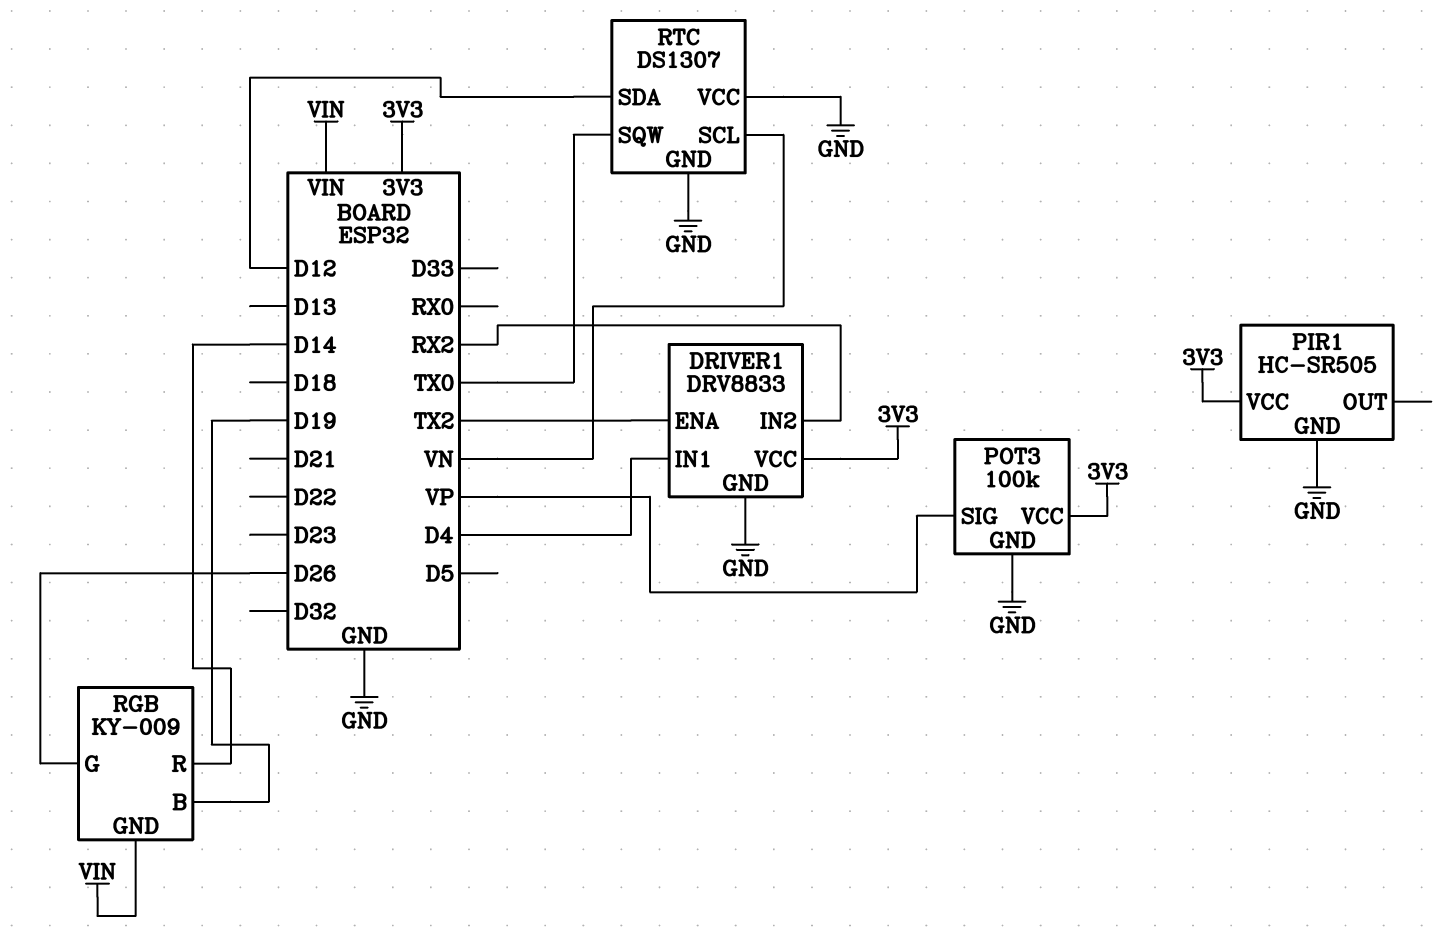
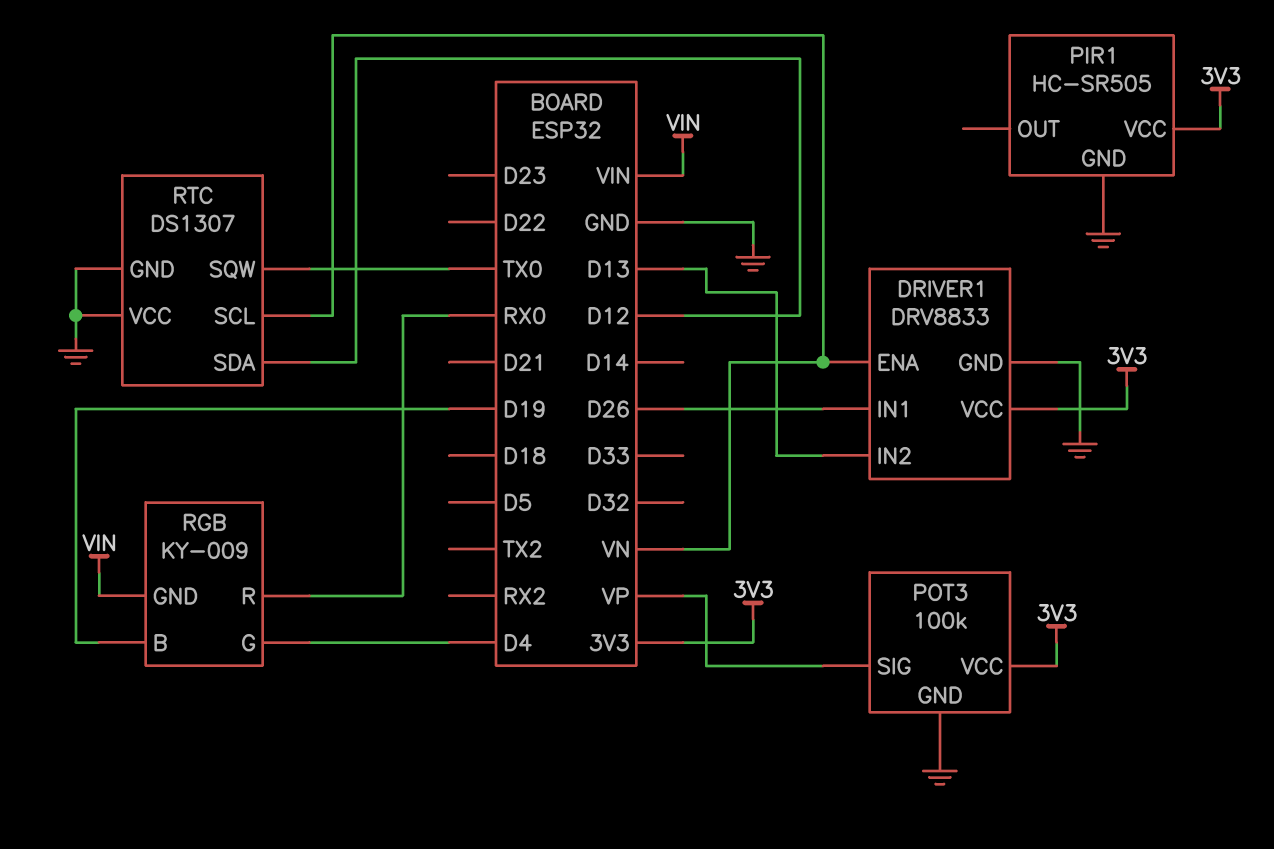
DRIVER1 pin ENA: TX2 -> VN
DRIVER1 pin IN1: D4 -> D26
DRIVER1 pin IN2: RX2 -> D13
RGB pin G: D26 -> D4
RGB pin R: D14 -> RX0

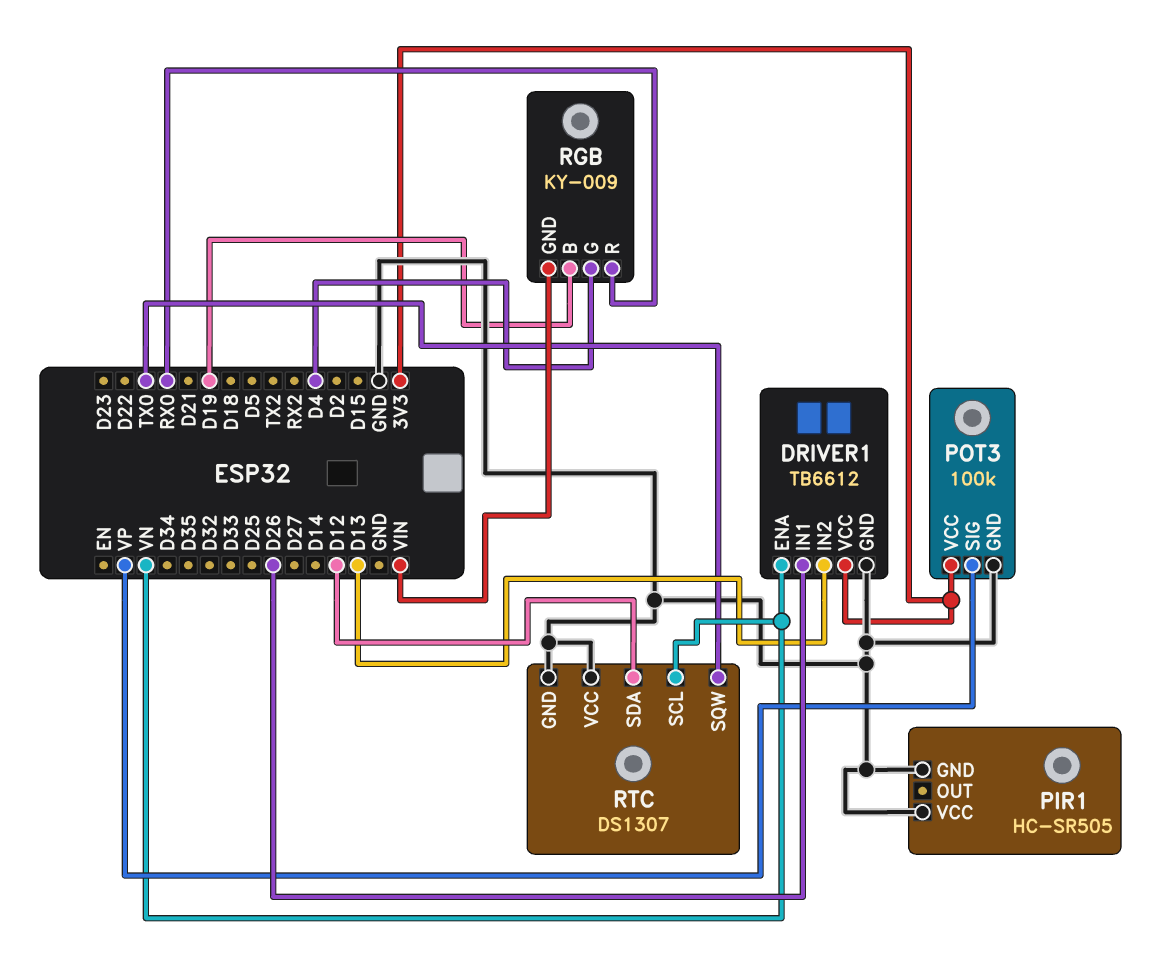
DRIVER1: DRV8833 -> TB6612
PIR1 pin VCC: 3V3 -> GND

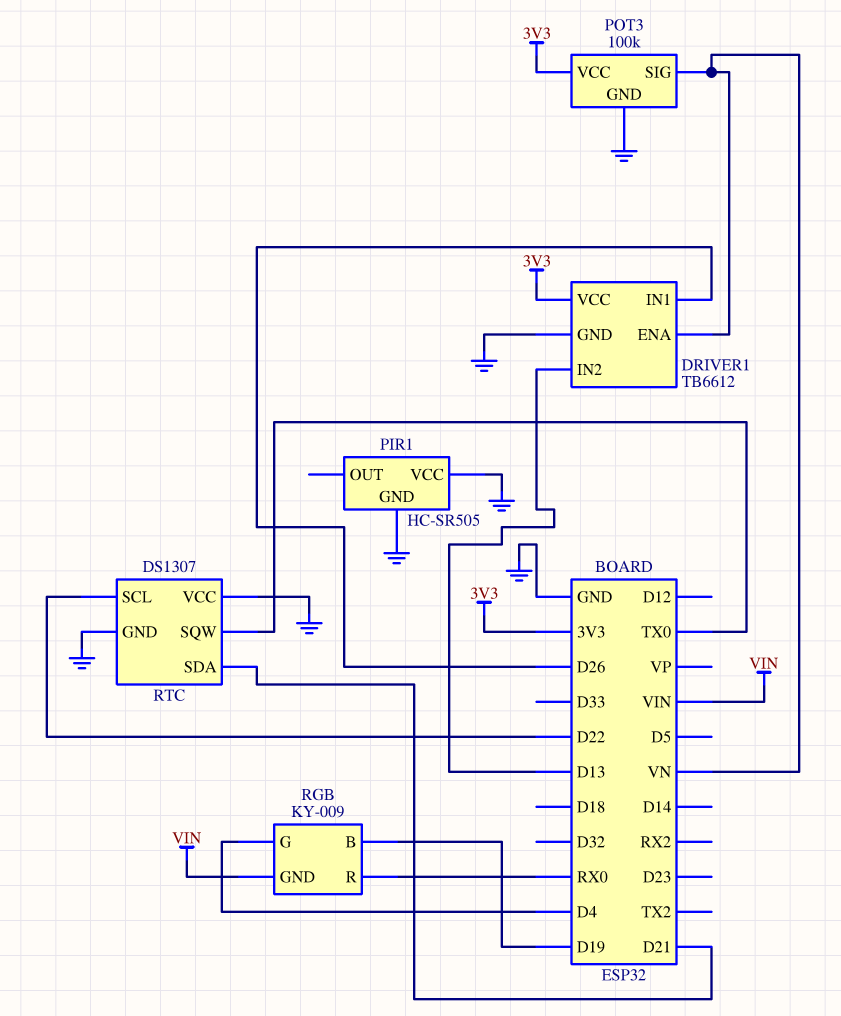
POT3 pin SIG: VP -> VN
RTC pin SCL: VN -> D22
RTC pin SDA: D12 -> D21

